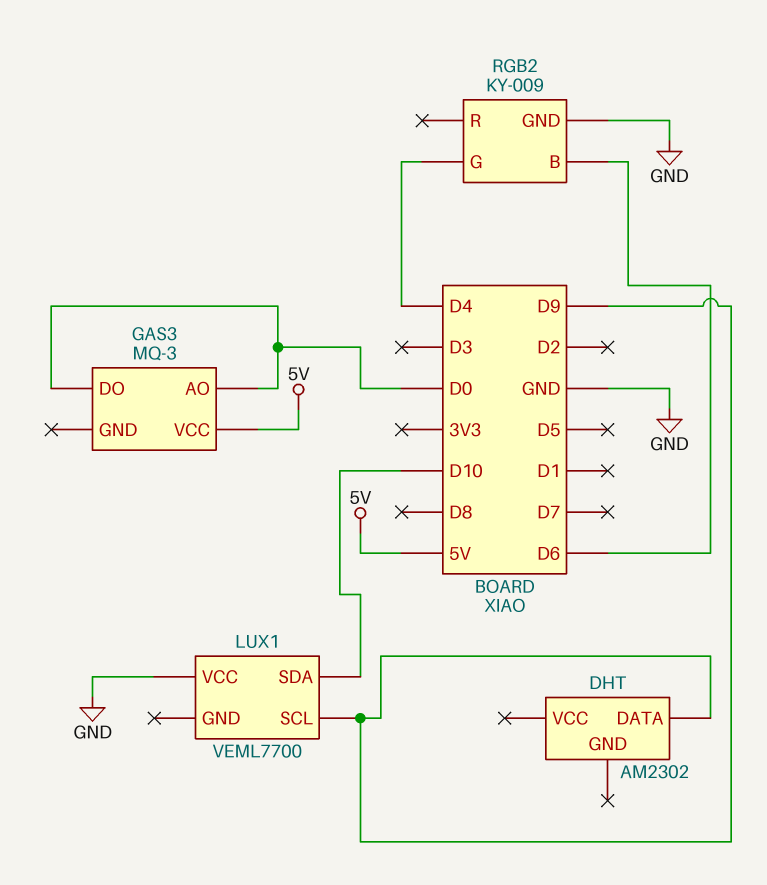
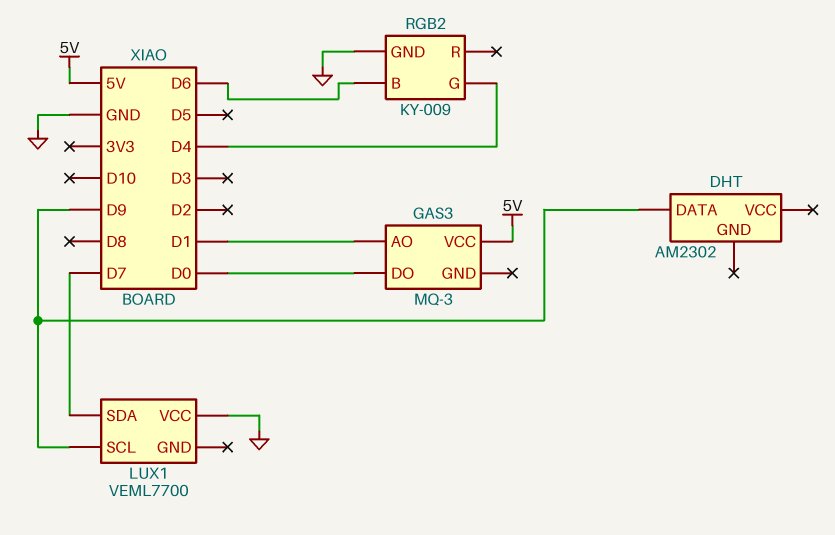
GAS3 pin AO: D0 -> D1
LUX1 pin SDA: D10 -> D7

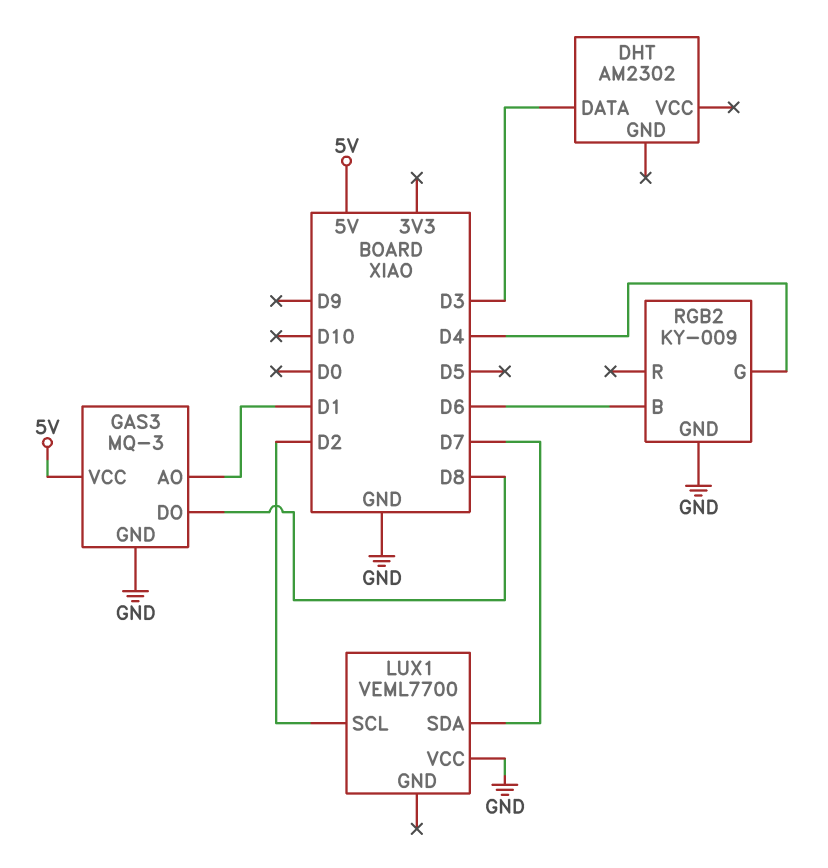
DHT pin DATA: D9 -> D3
GAS3 pin DO: D0 -> D8
GAS3 pin GND: none -> GND
LUX1 pin SCL: D9 -> D2

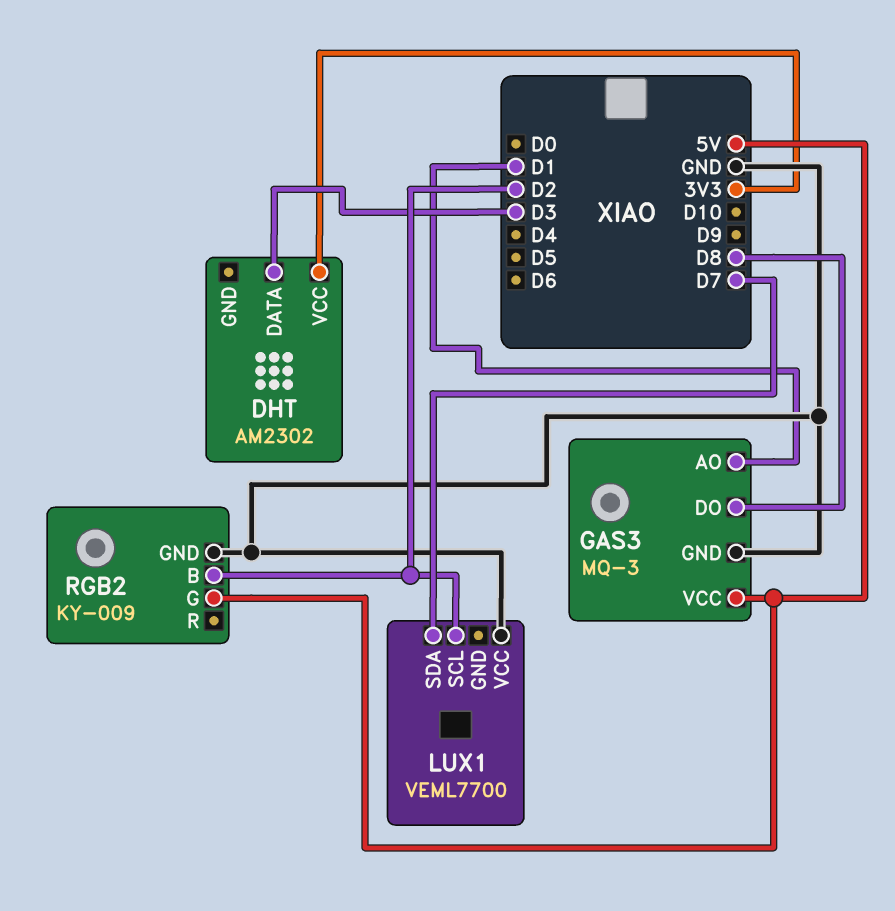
DHT pin VCC: none -> 3V3
RGB2 pin B: D6 -> D2
RGB2 pin G: D4 -> 5V

